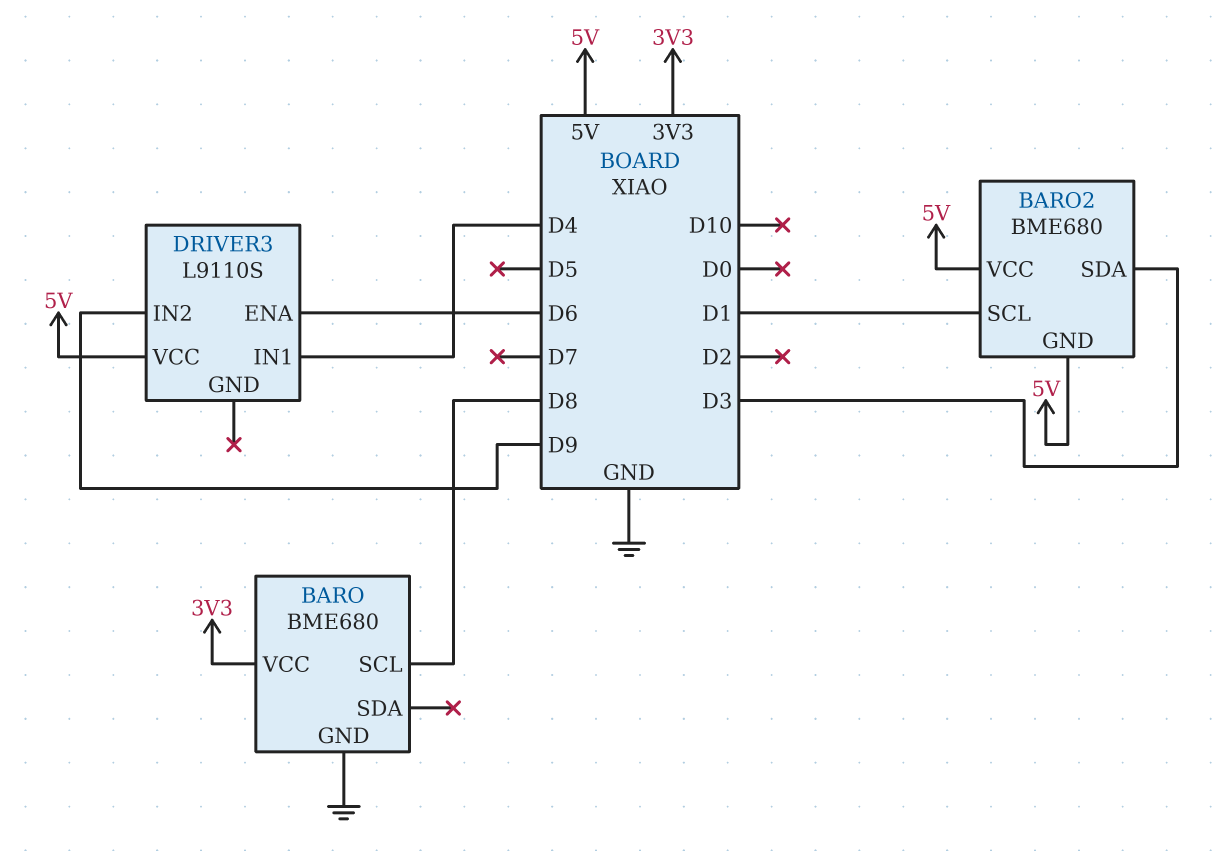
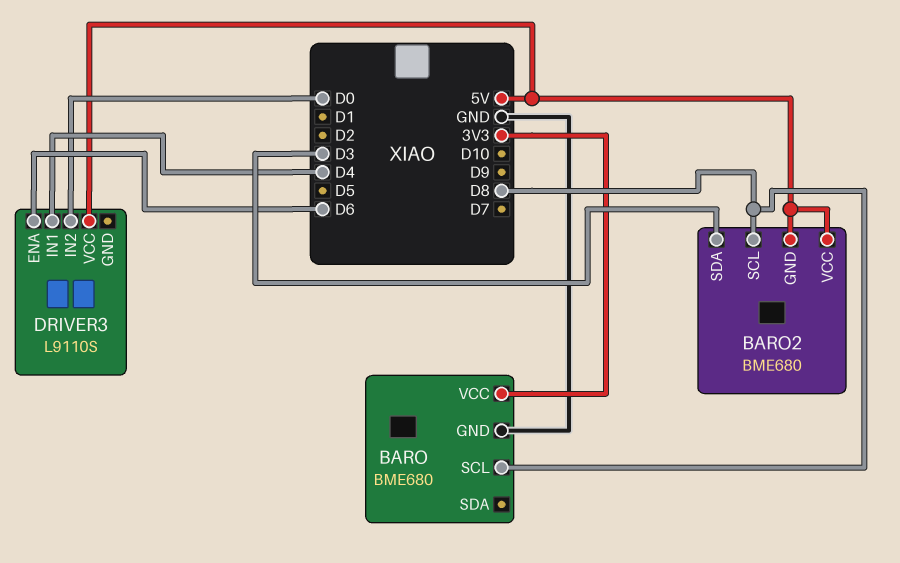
BARO2 pin SCL: D1 -> D8
DRIVER3 pin IN2: D9 -> D0

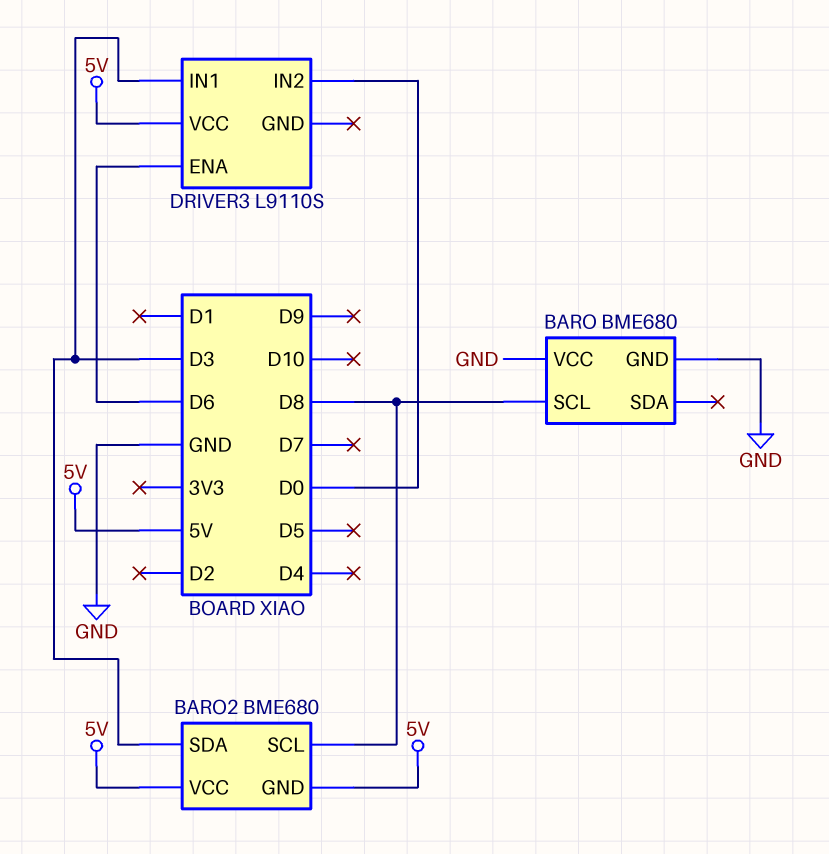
BARO pin VCC: 3V3 -> GND
DRIVER3 pin IN1: D4 -> D3

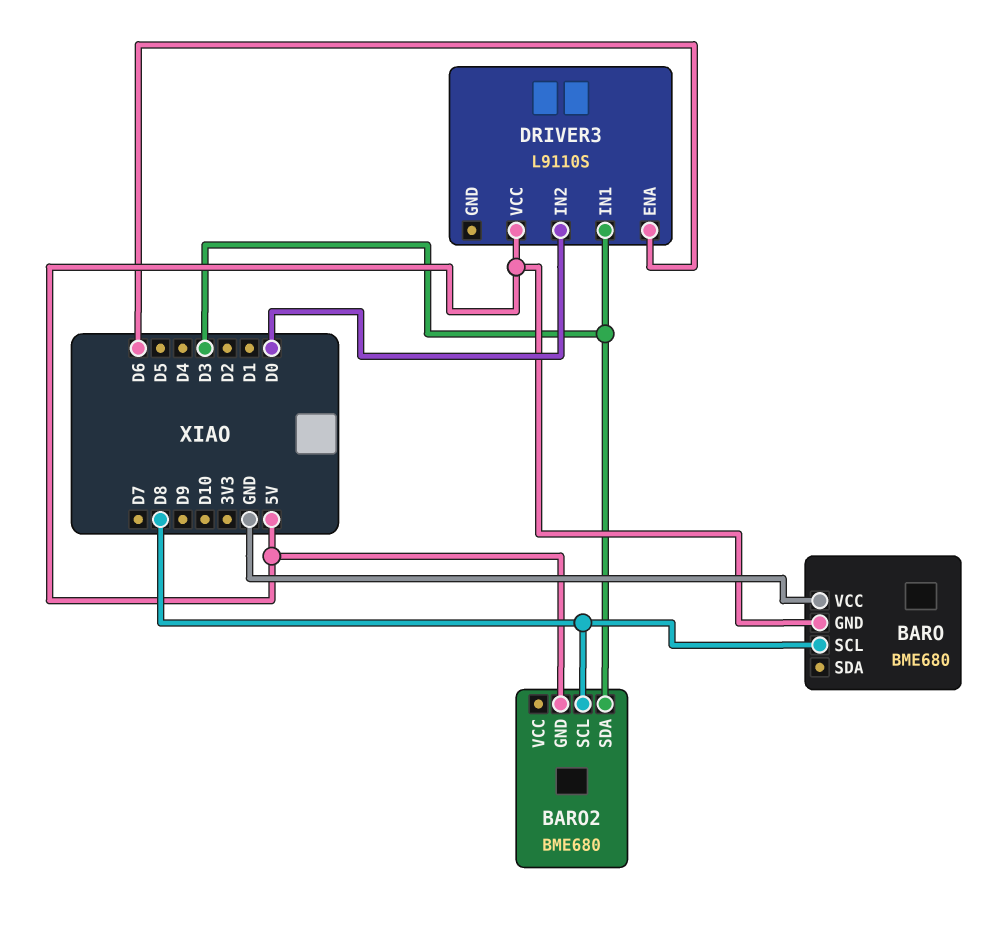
BARO pin GND: GND -> 5V
BARO2 pin VCC: 5V -> none

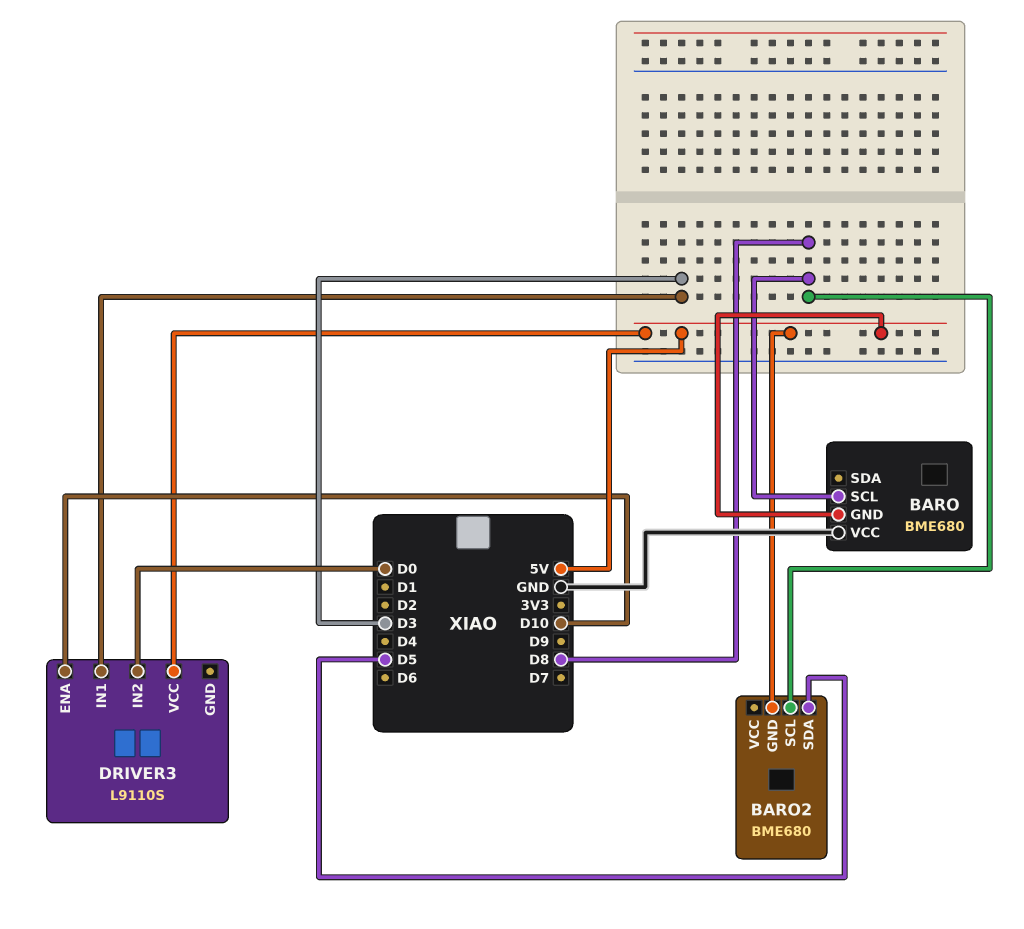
BARO2 pin SDA: D3 -> D5
DRIVER3 pin ENA: D6 -> D10

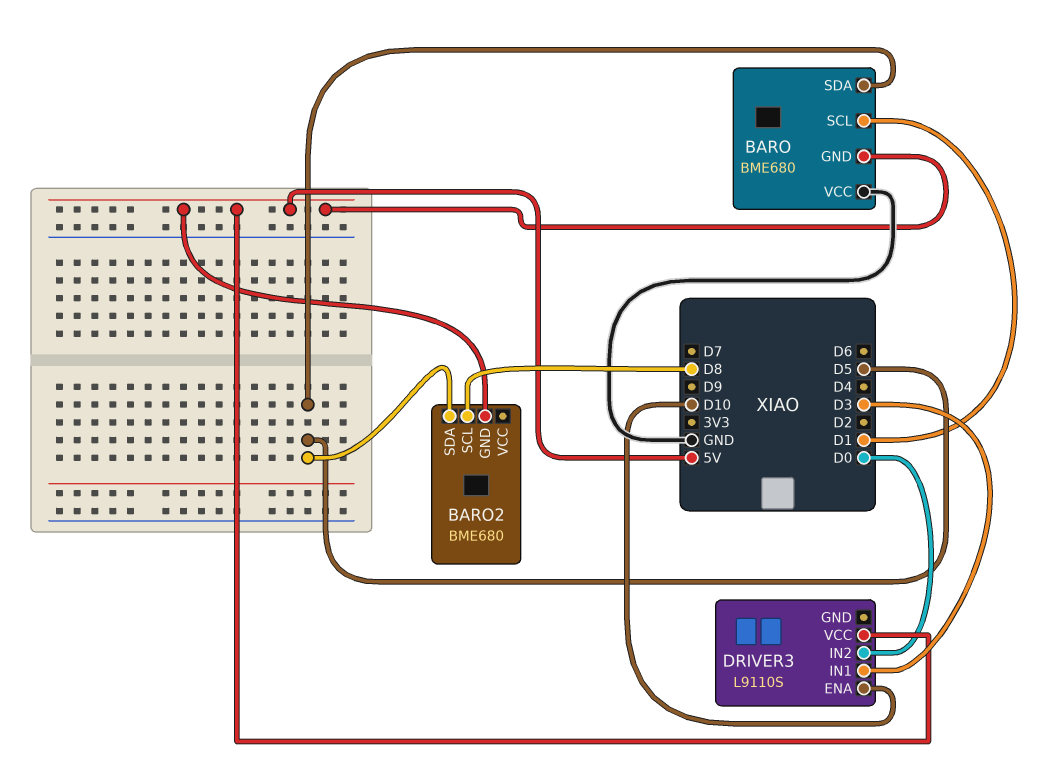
BARO pin SCL: D8 -> D1
BARO pin SDA: none -> D5

